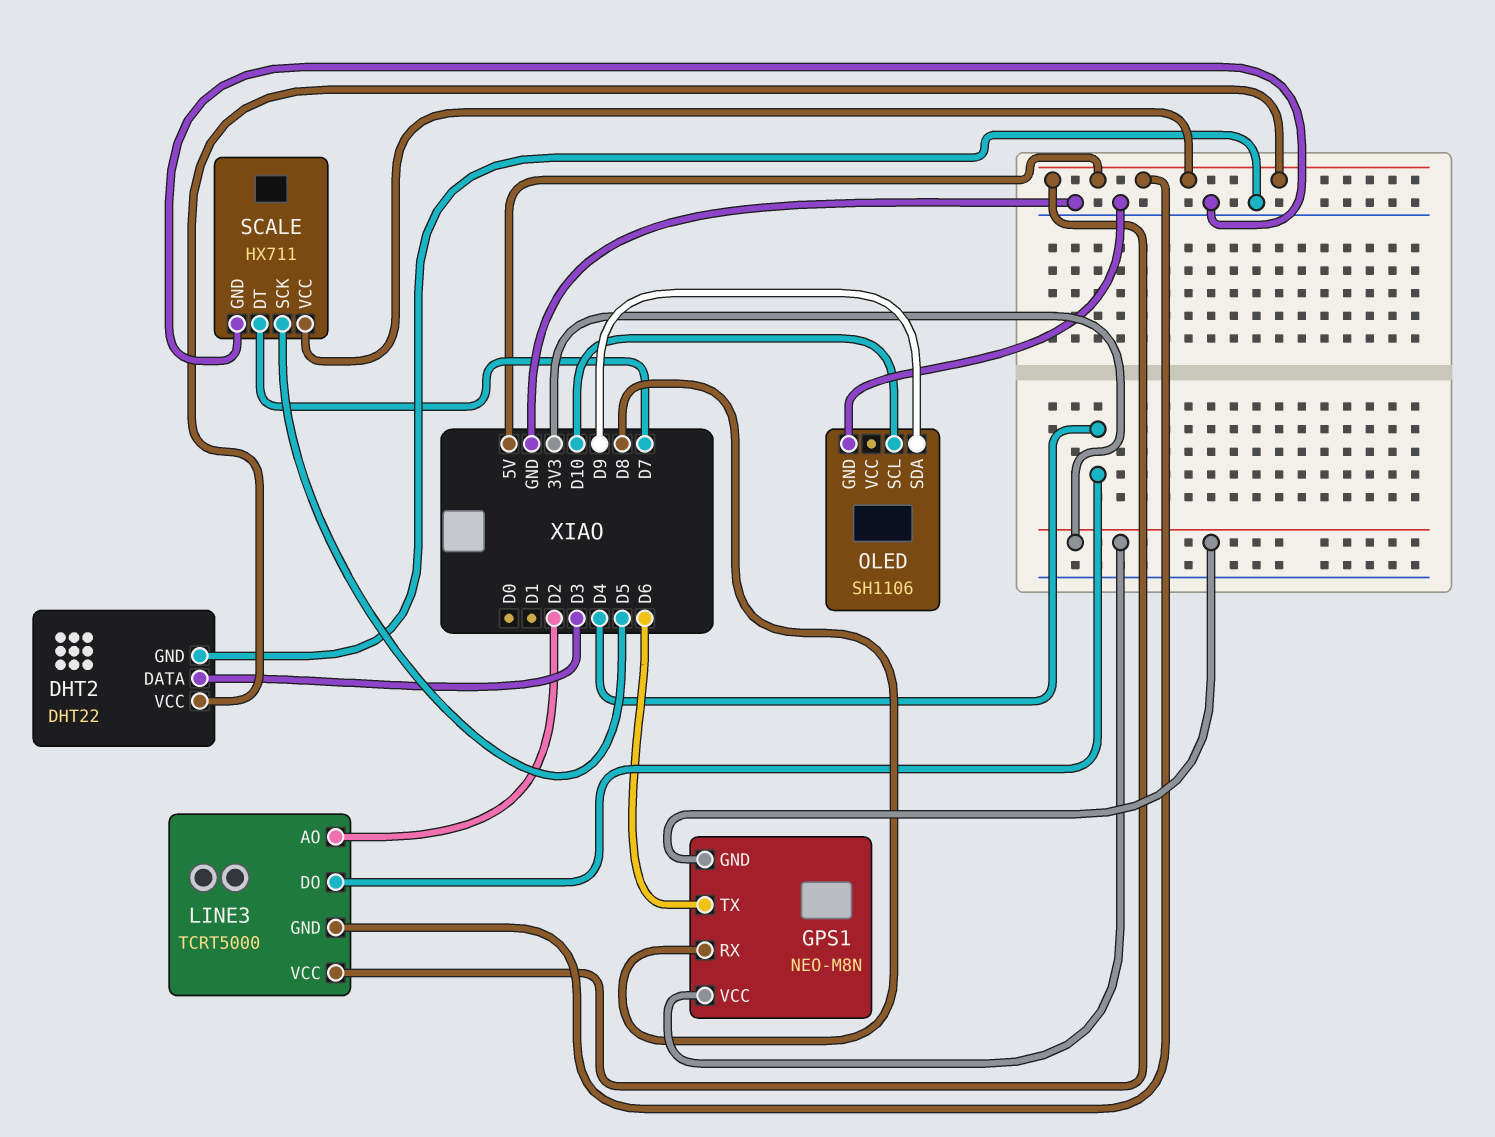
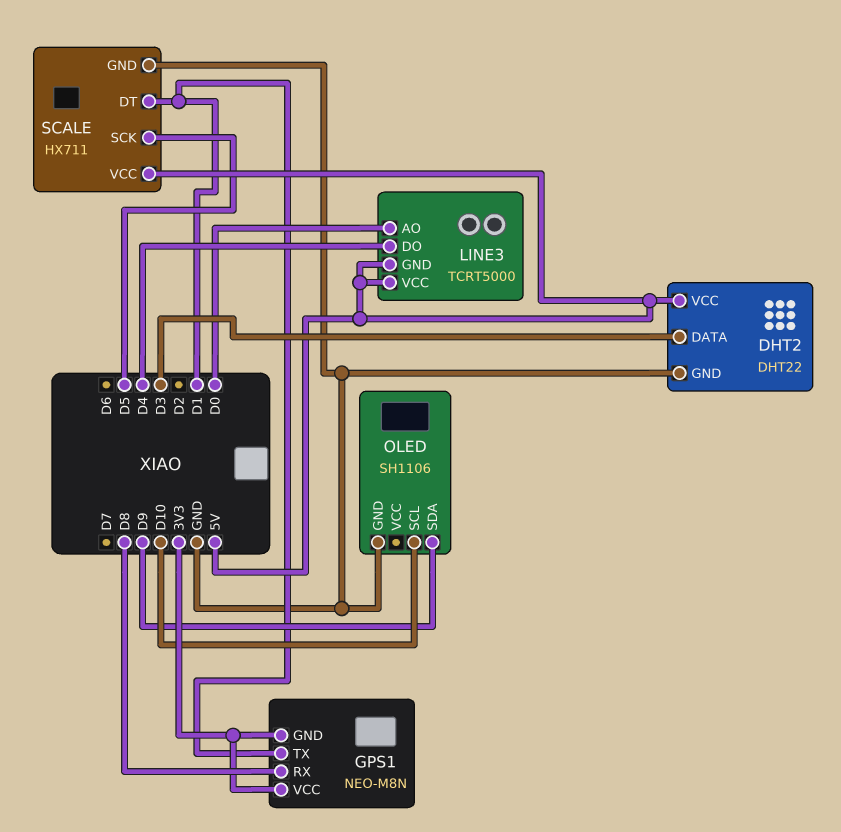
GPS1 pin TX: D6 -> D1
LINE3 pin AO: D2 -> D0
SCALE pin DT: D7 -> D1

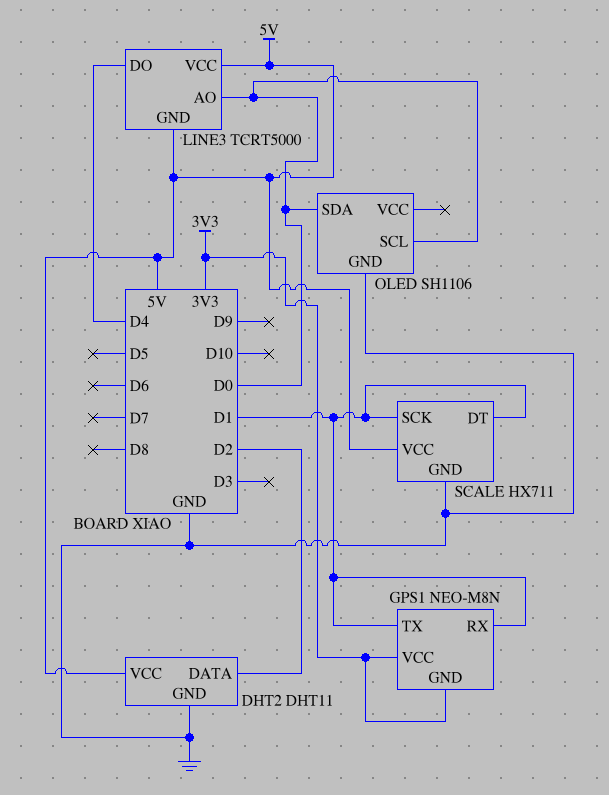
DHT2: DHT22 -> DHT11
DHT2 pin DATA: D3 -> D2
GPS1 pin RX: D8 -> D1
OLED pin SCL: D10 -> D0
OLED pin SDA: D9 -> D0
SCALE pin SCK: D5 -> D1

